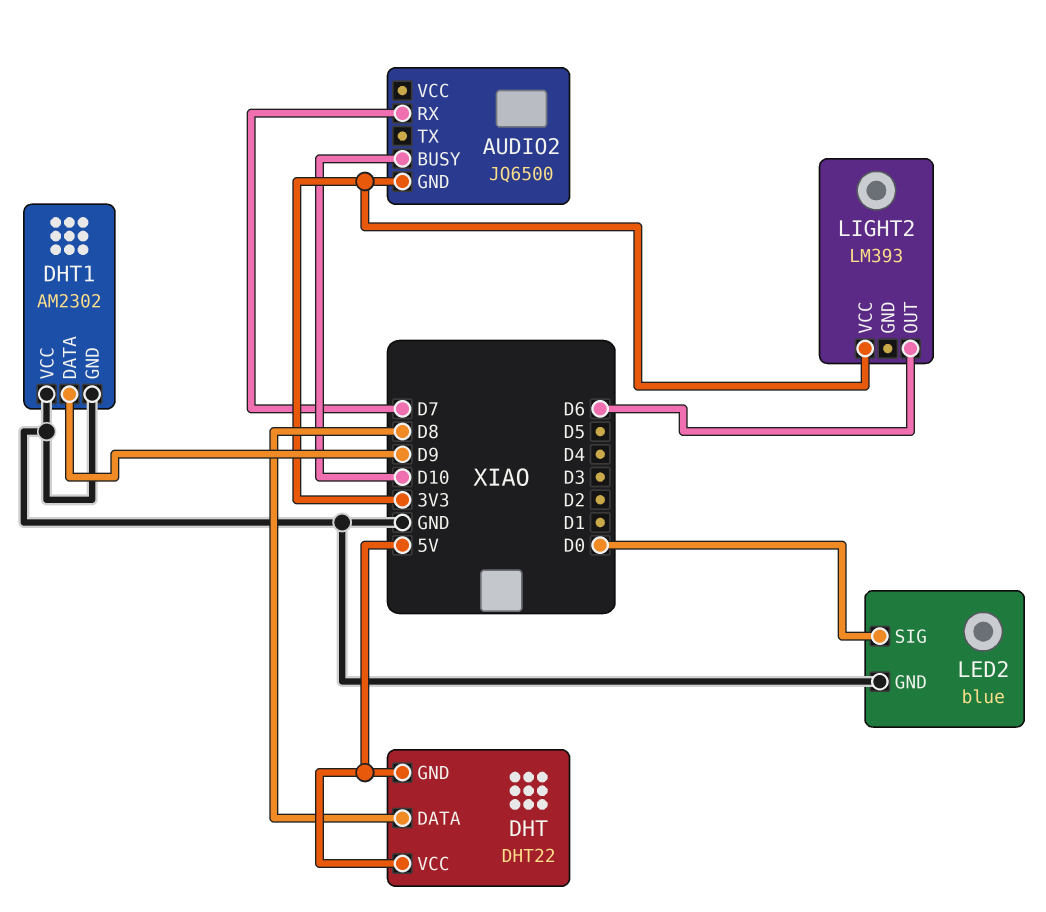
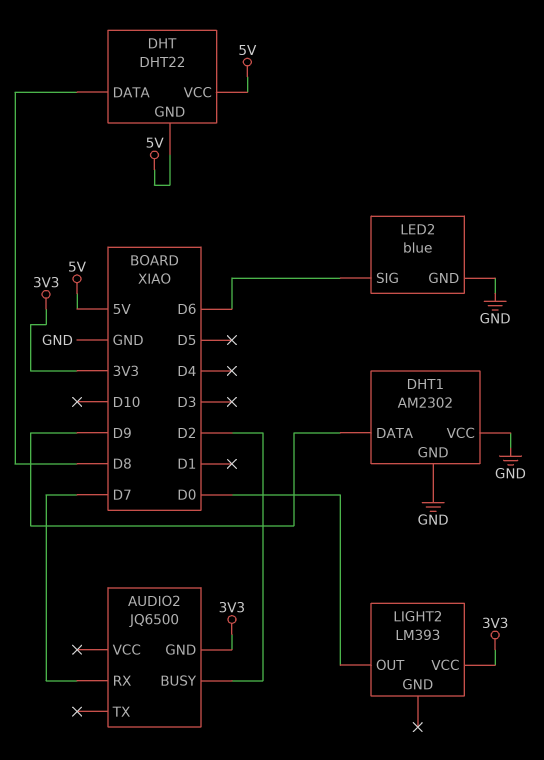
AUDIO2 pin BUSY: D10 -> D2
LED2 pin SIG: D0 -> D6
LIGHT2 pin OUT: D6 -> D0

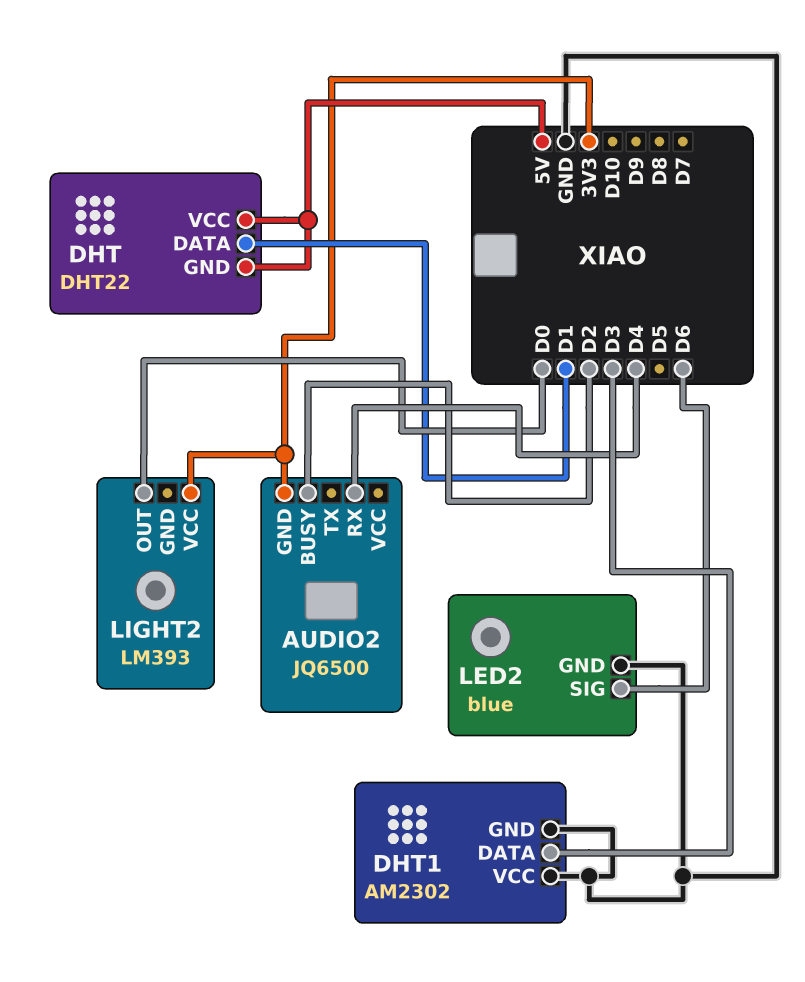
AUDIO2 pin RX: D7 -> D4
DHT pin DATA: D8 -> D1
DHT1 pin DATA: D9 -> D3

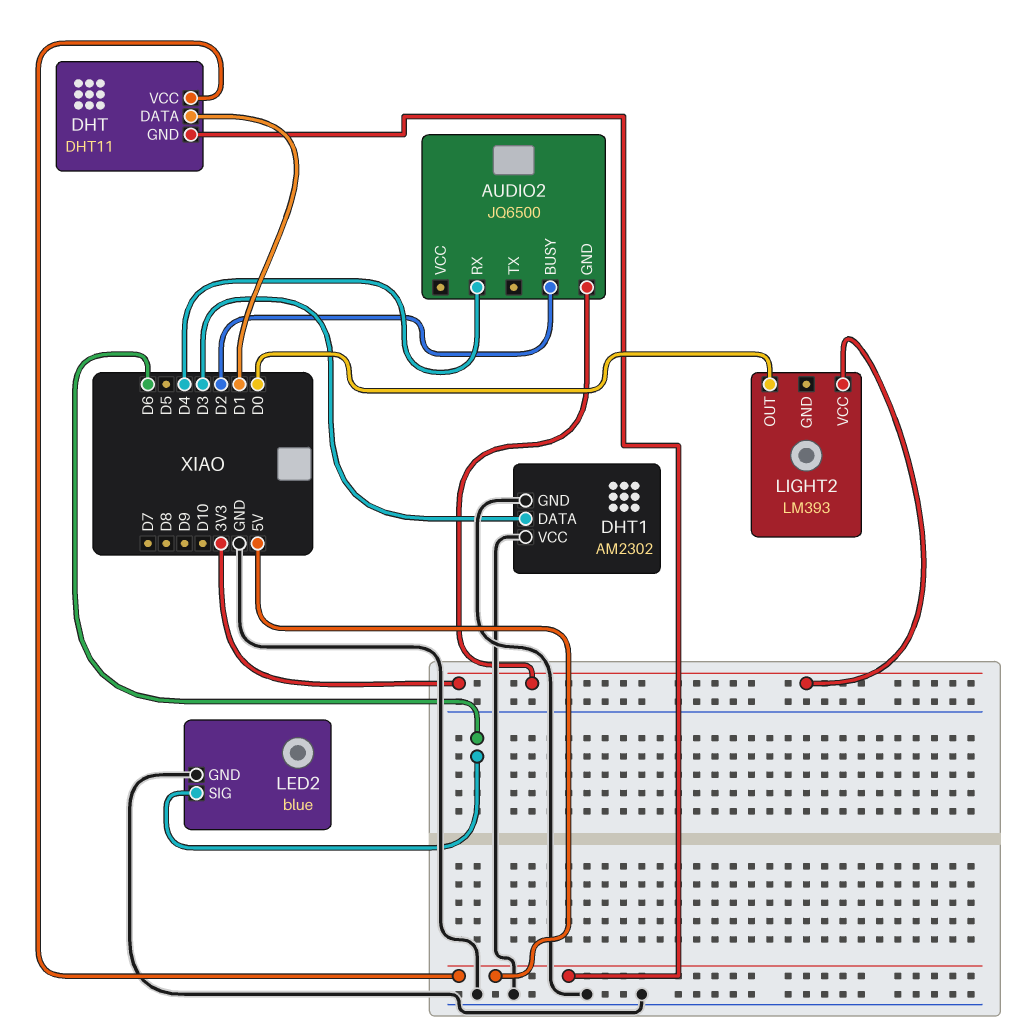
DHT: DHT22 -> DHT11

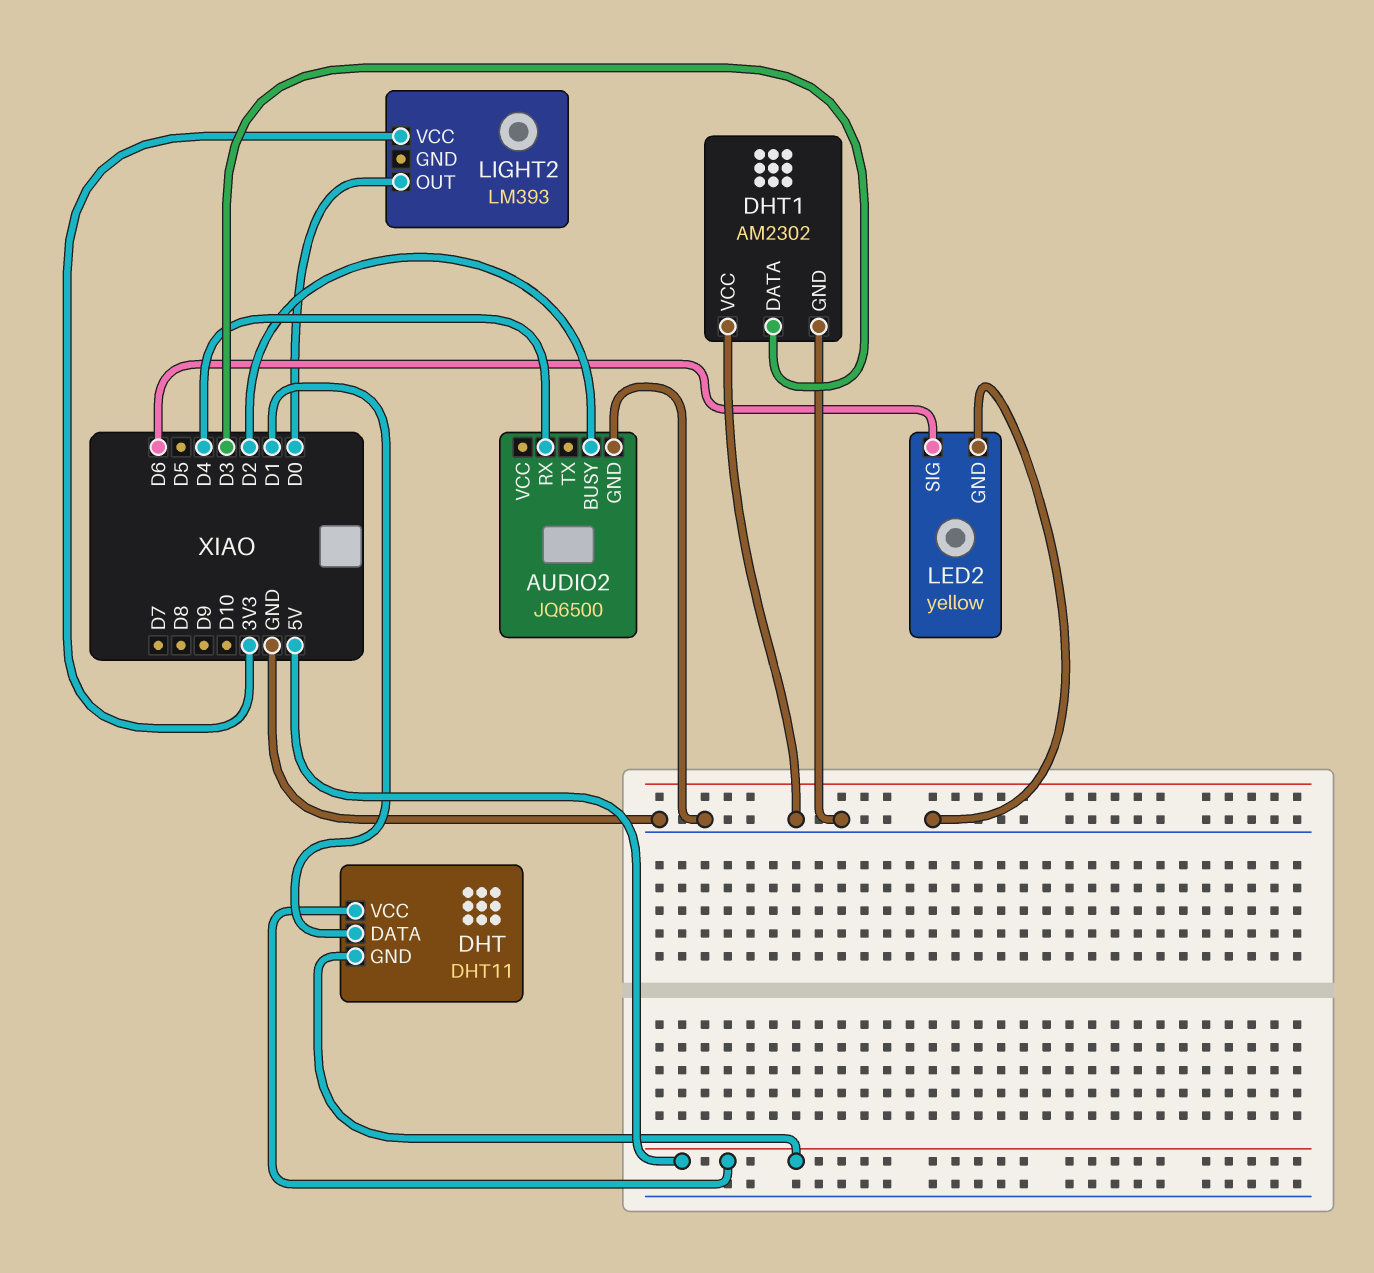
AUDIO2 pin GND: 3V3 -> GND
LED2: blue -> yellow

